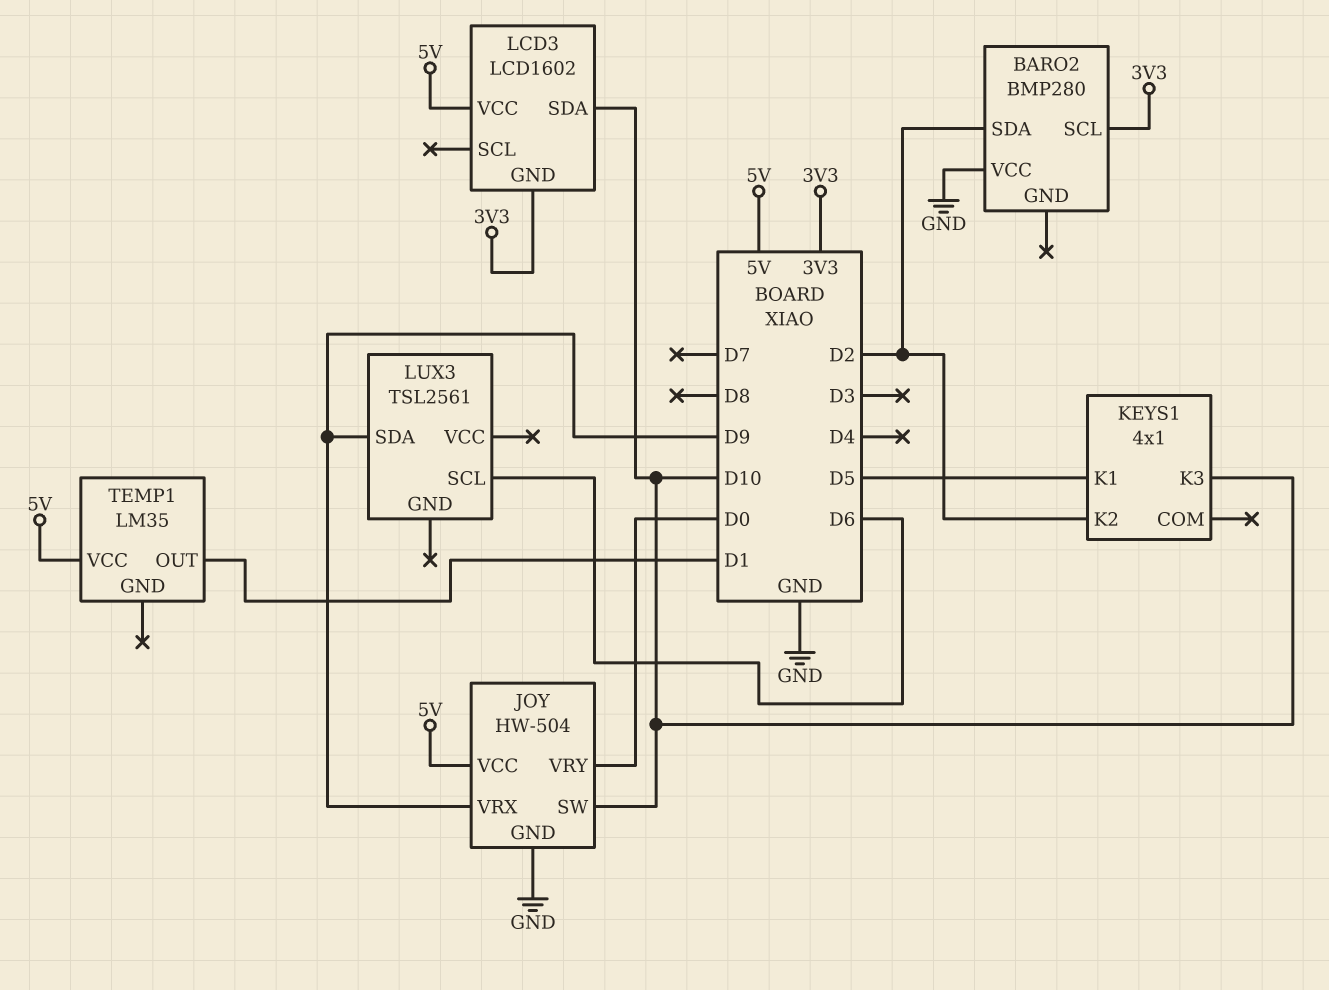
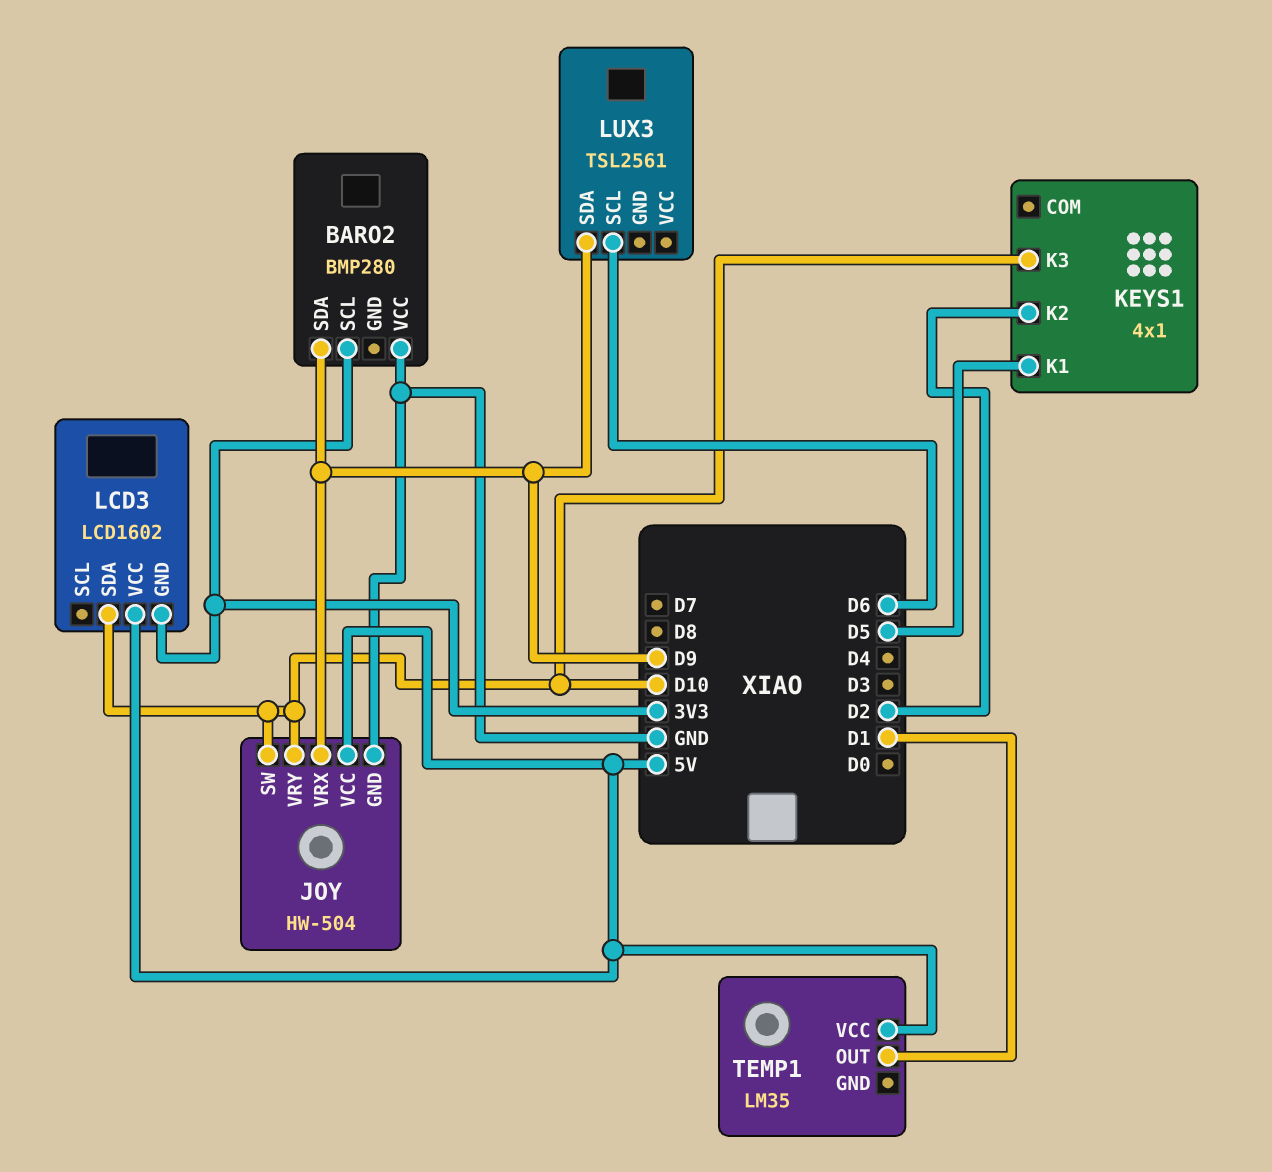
BARO2 pin SDA: D2 -> D9
JOY pin VRY: D0 -> D10

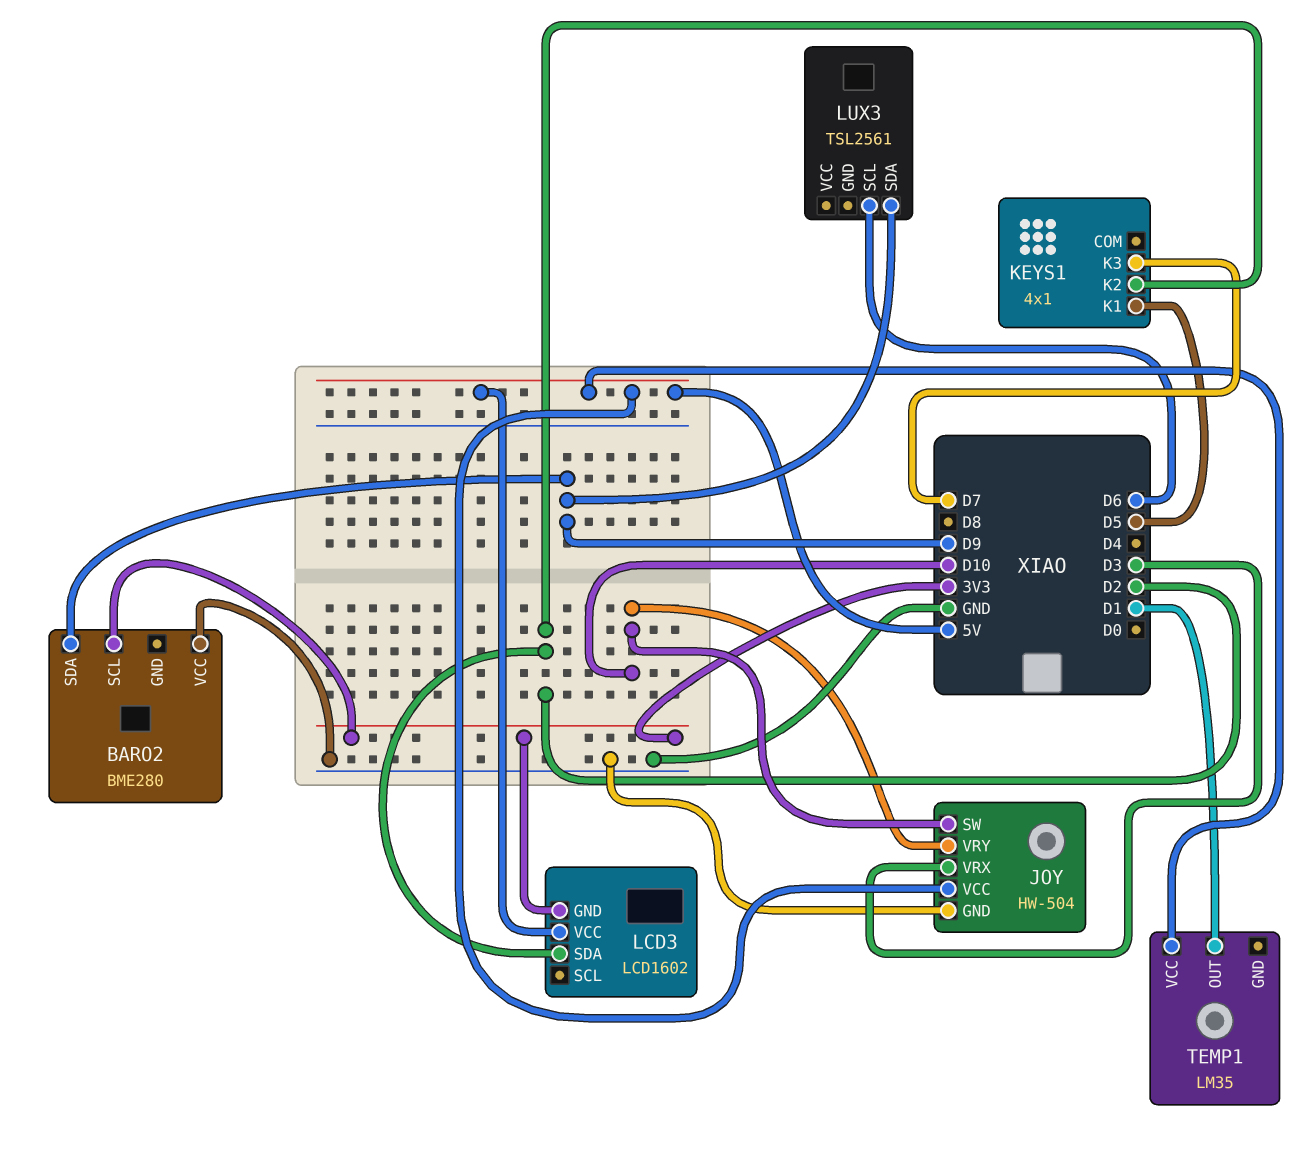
BARO2: BMP280 -> BME280
JOY pin VRX: D9 -> D3
KEYS1 pin K3: D10 -> D7
LCD3 pin SDA: D10 -> D2

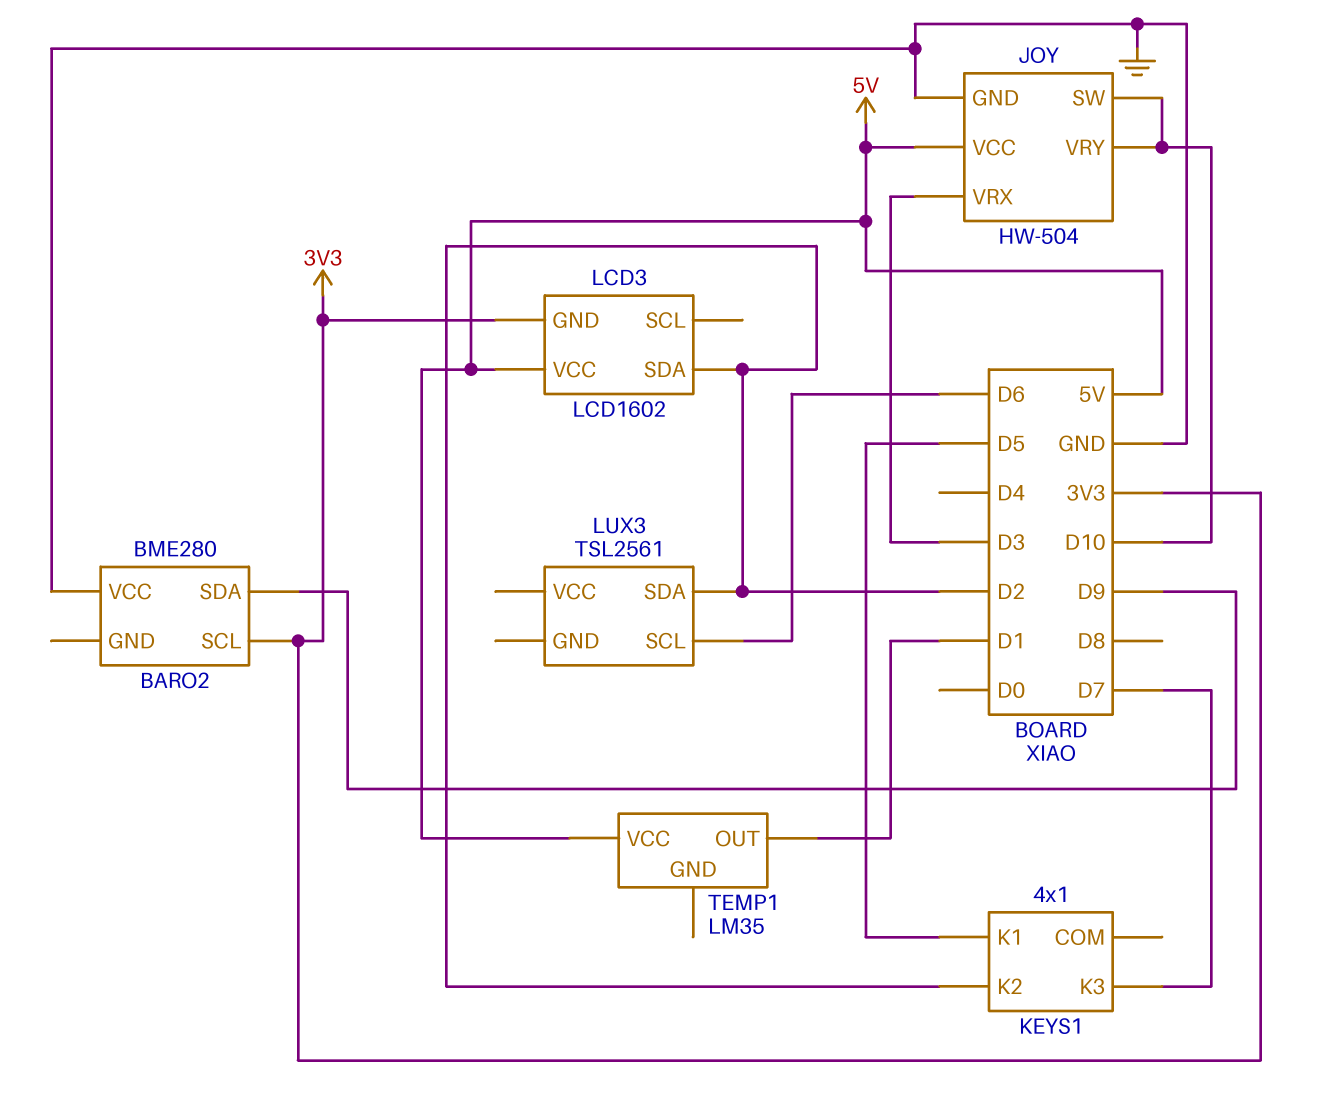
LUX3 pin SDA: D9 -> D2

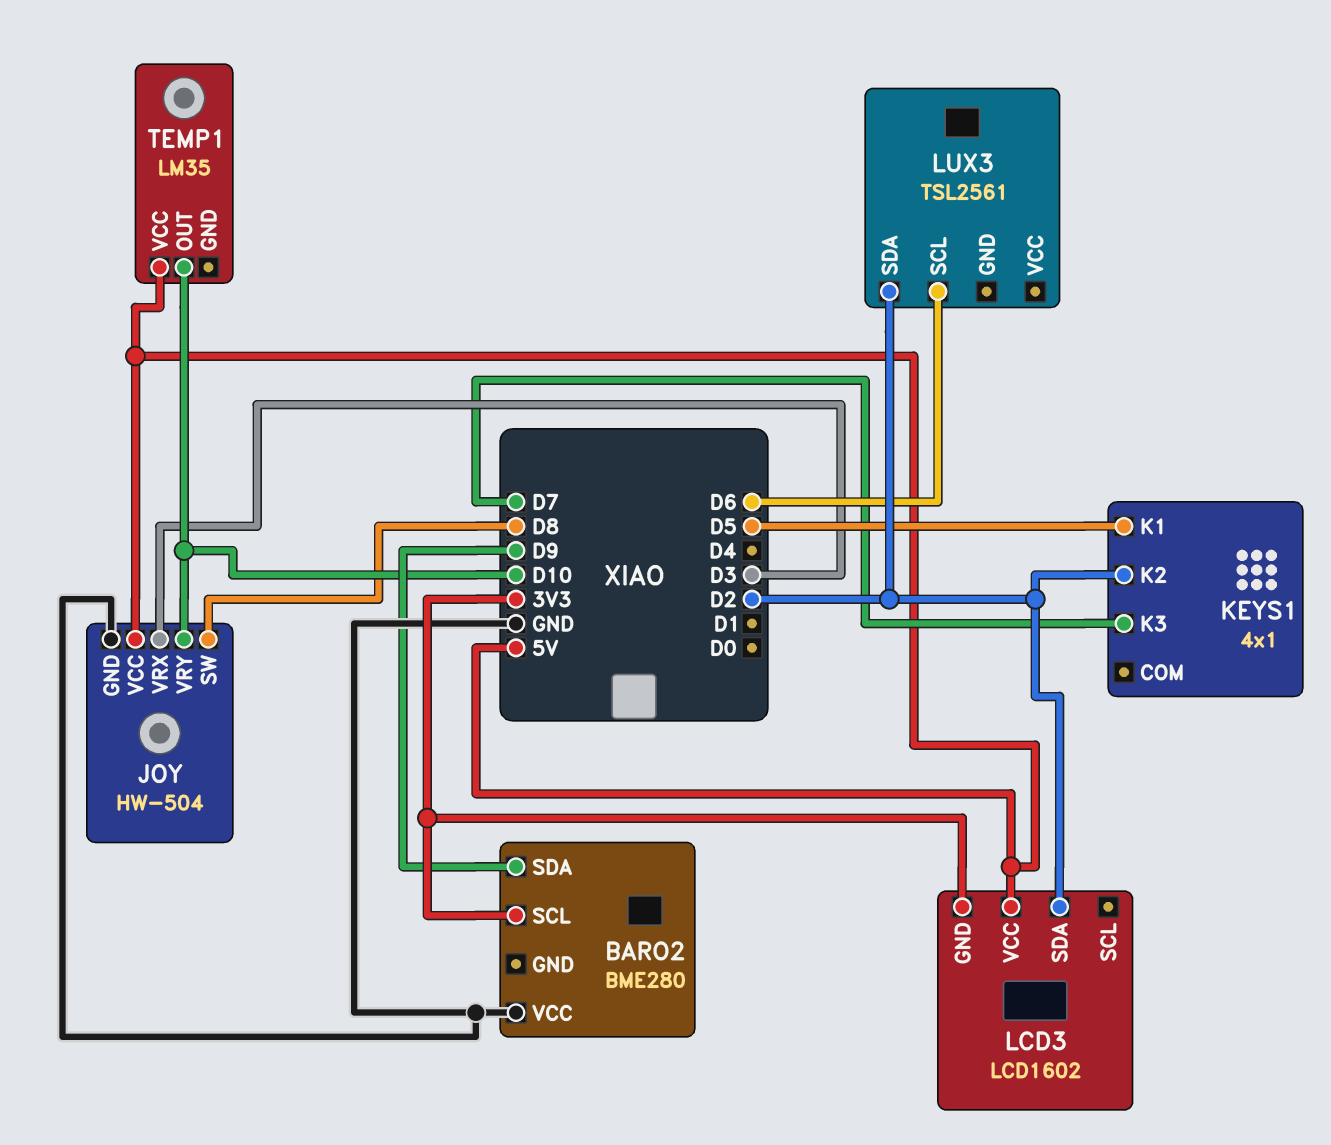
JOY pin SW: D10 -> D8
TEMP1 pin OUT: D1 -> D10

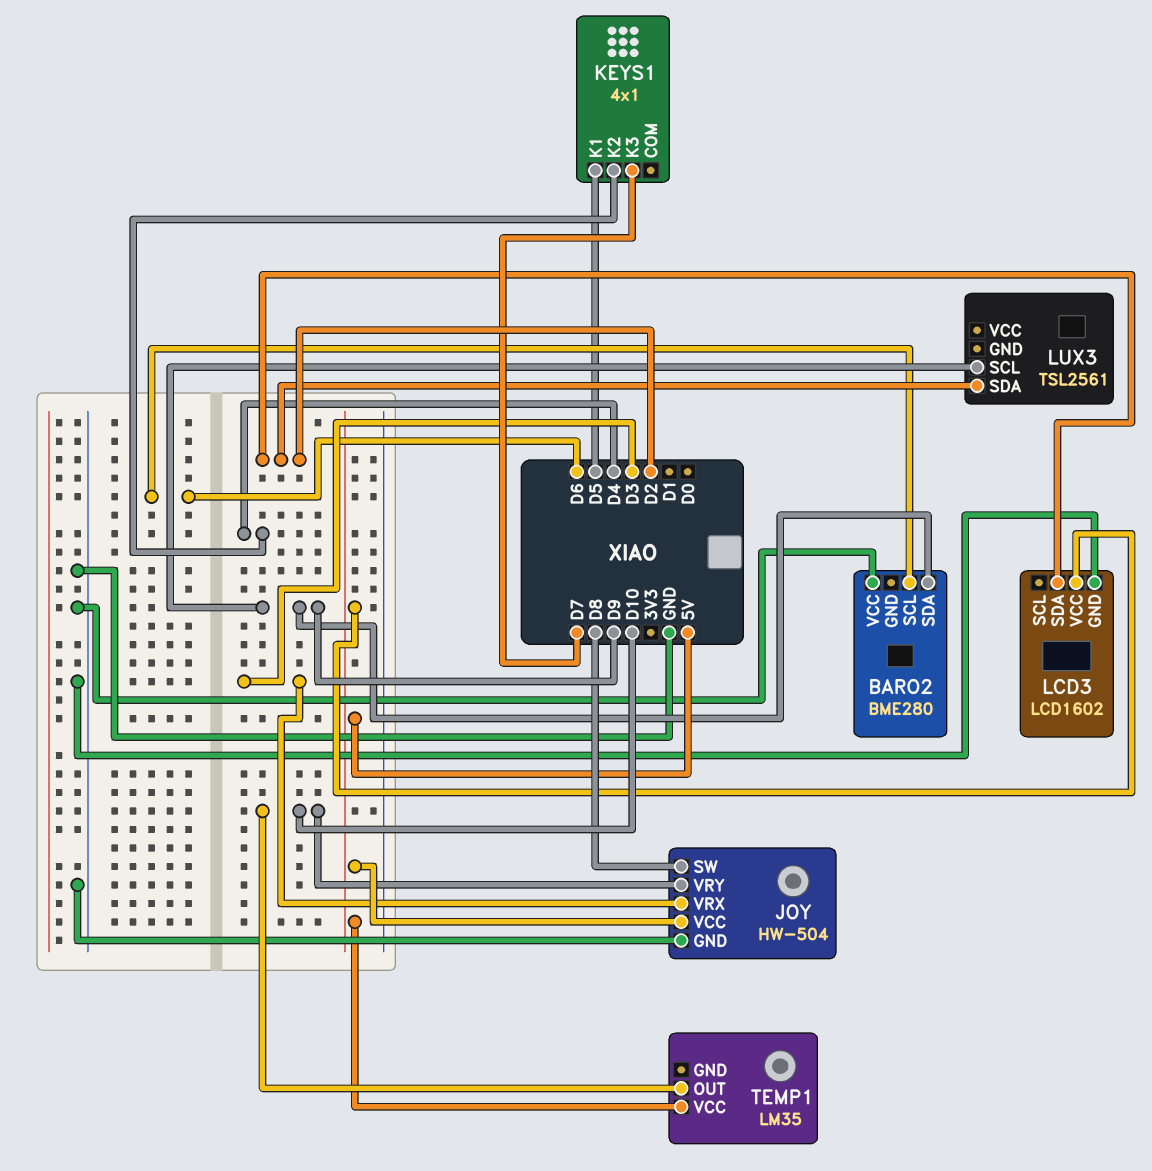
BARO2 pin SCL: 3V3 -> D6
KEYS1 pin K2: D2 -> D4
LCD3 pin GND: 3V3 -> GND
LUX3 pin SCL: D6 -> D9

